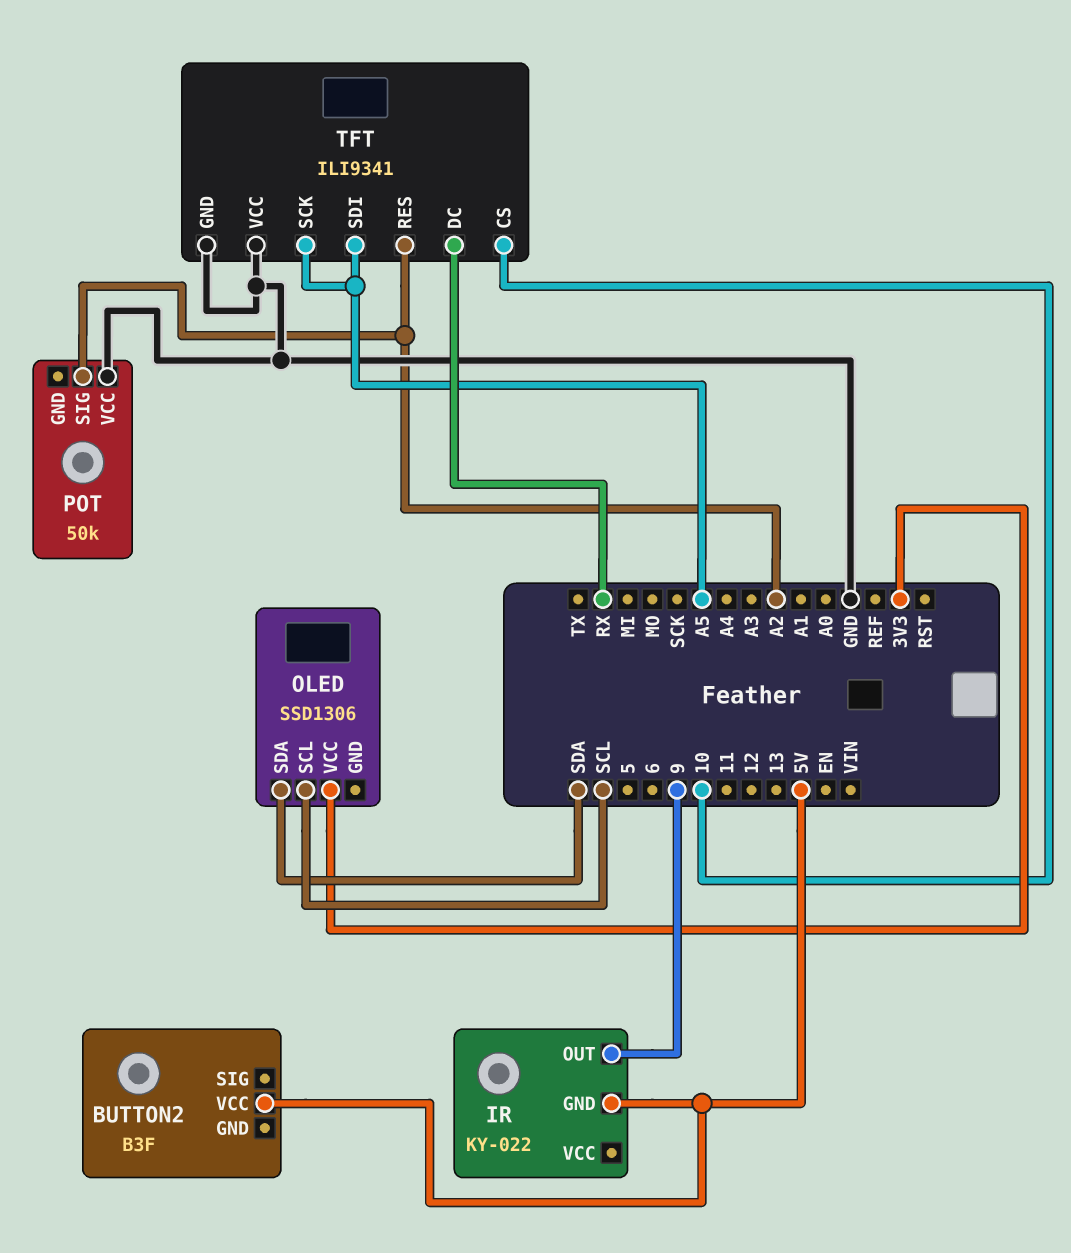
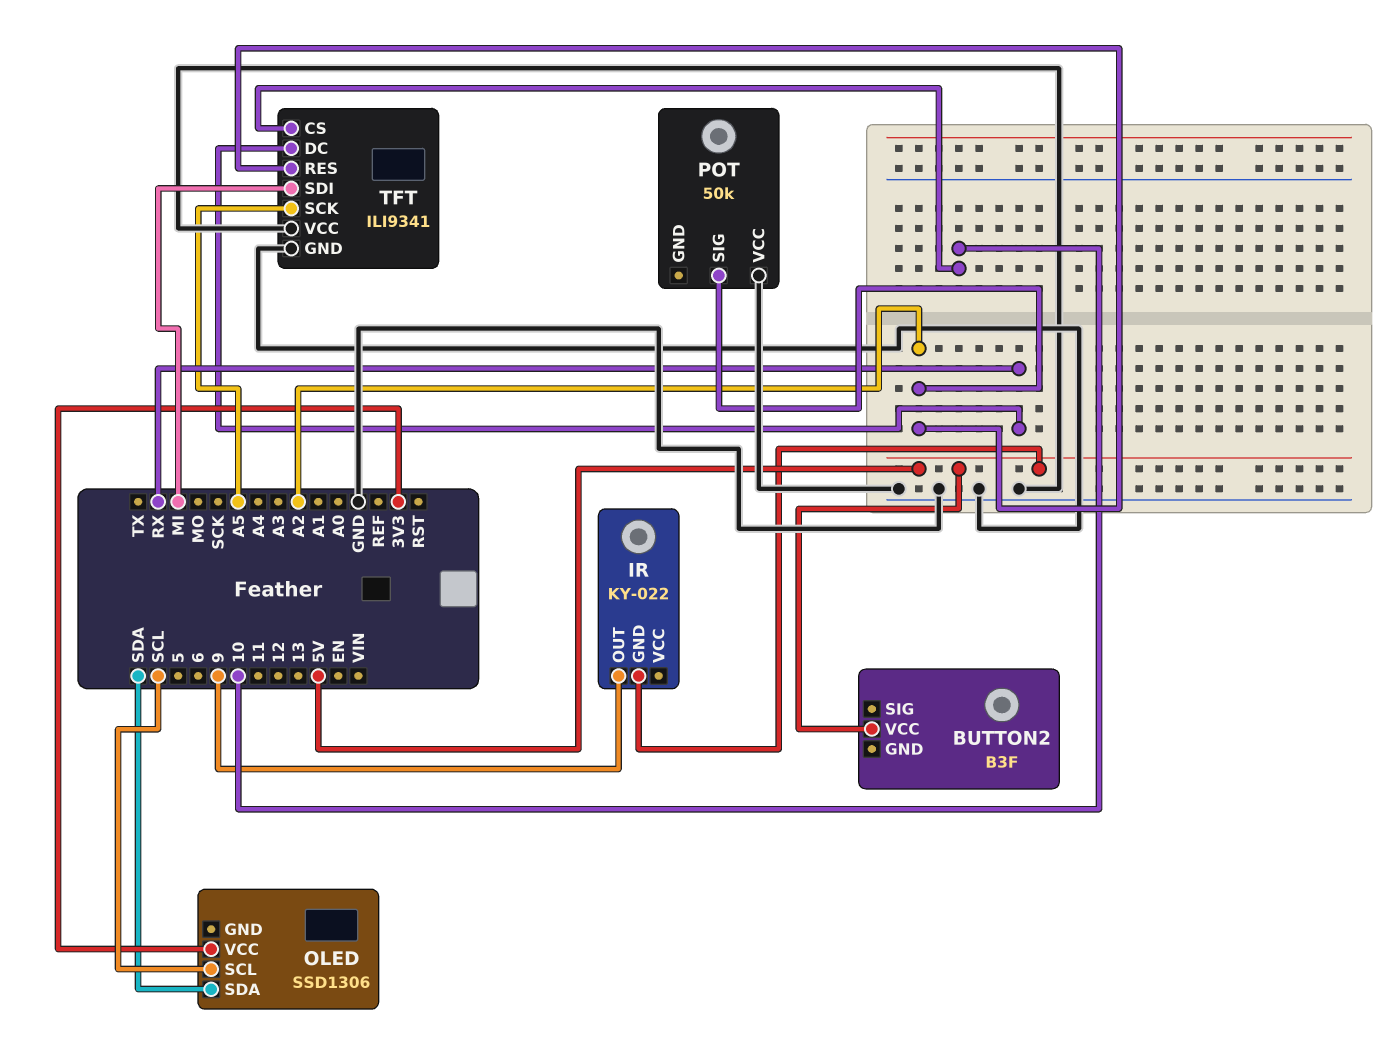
TFT pin SDI: A5 -> MI

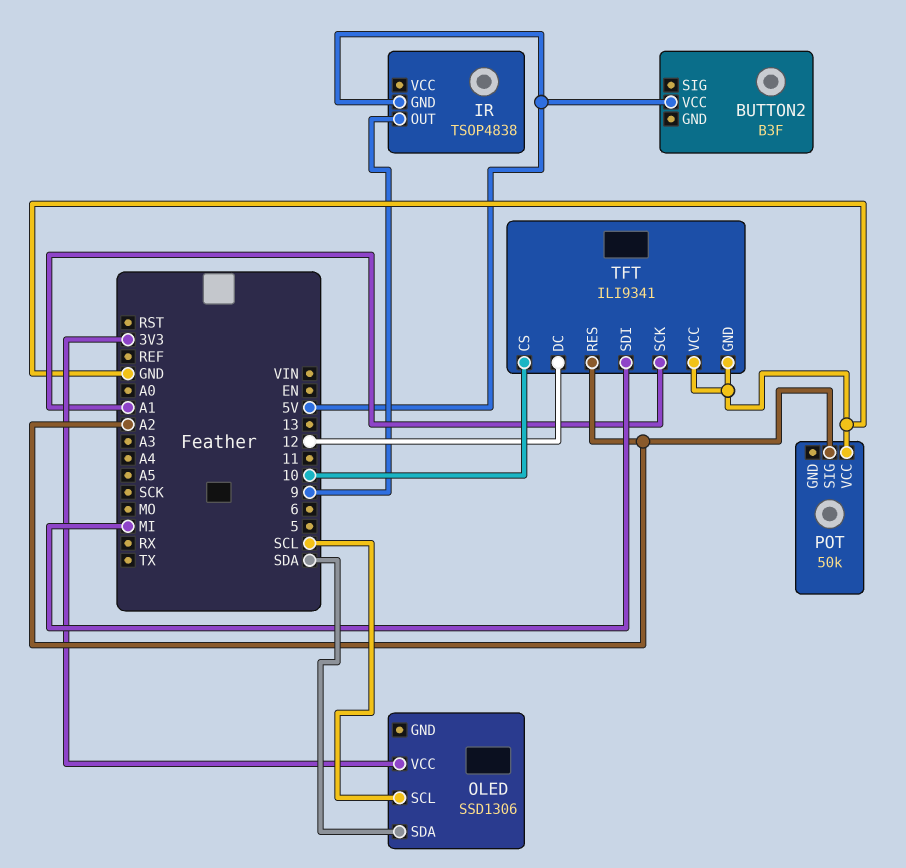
IR: KY-022 -> TSOP4838
TFT pin DC: RX -> 12
TFT pin SCK: A5 -> A1

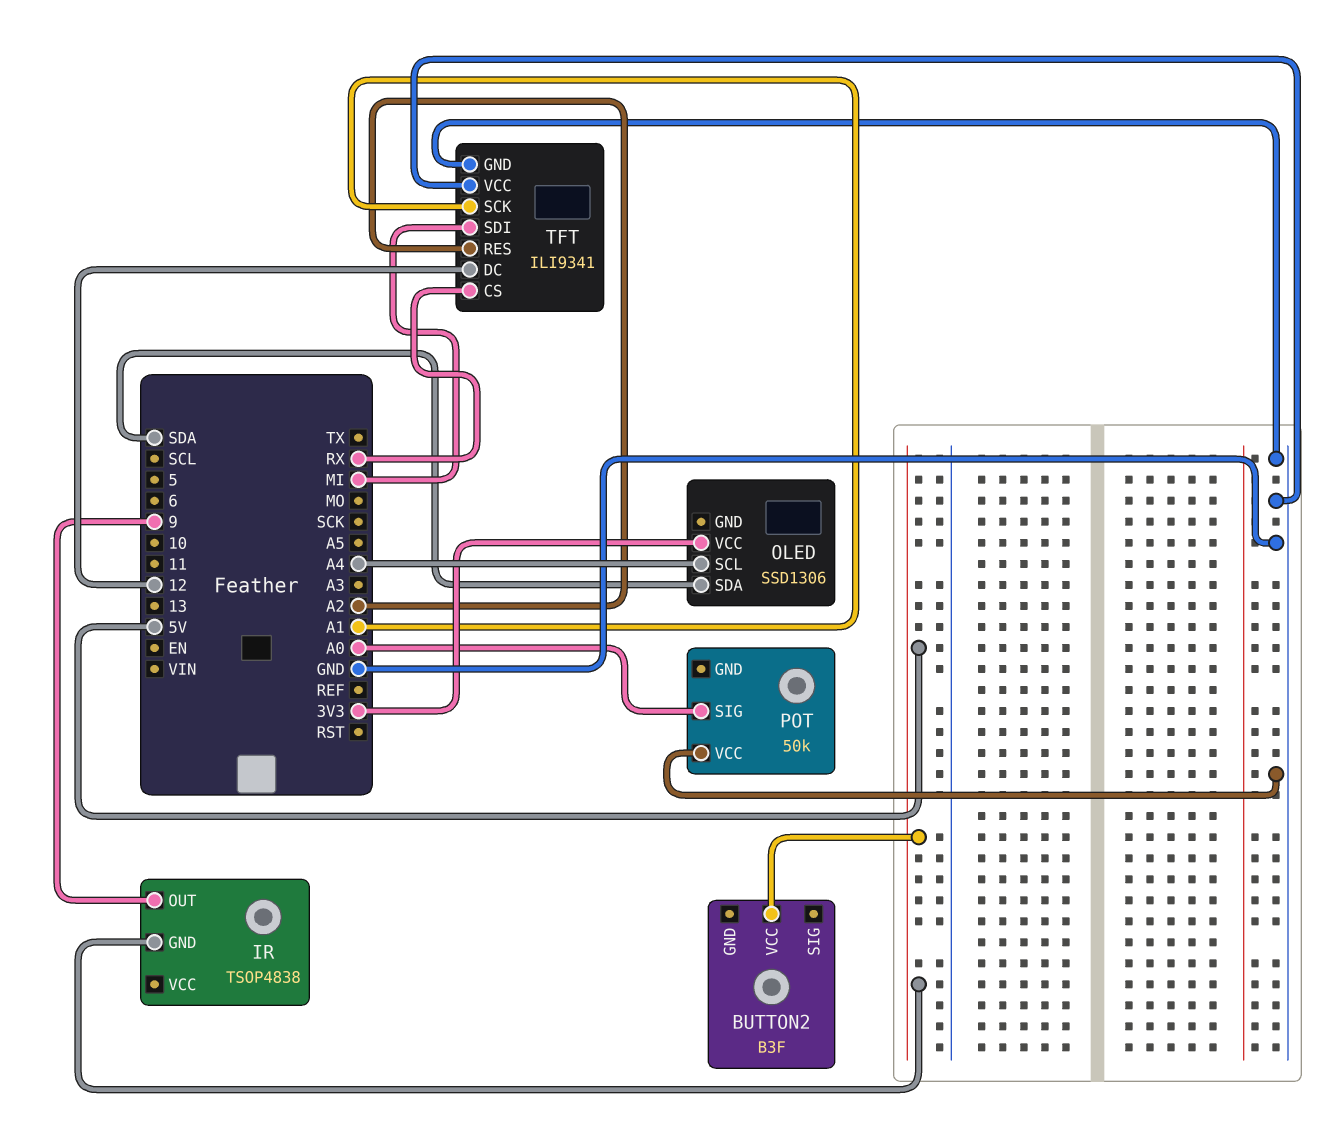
OLED pin SCL: SCL -> A4
POT pin SIG: A2 -> A0
TFT pin CS: 10 -> RX

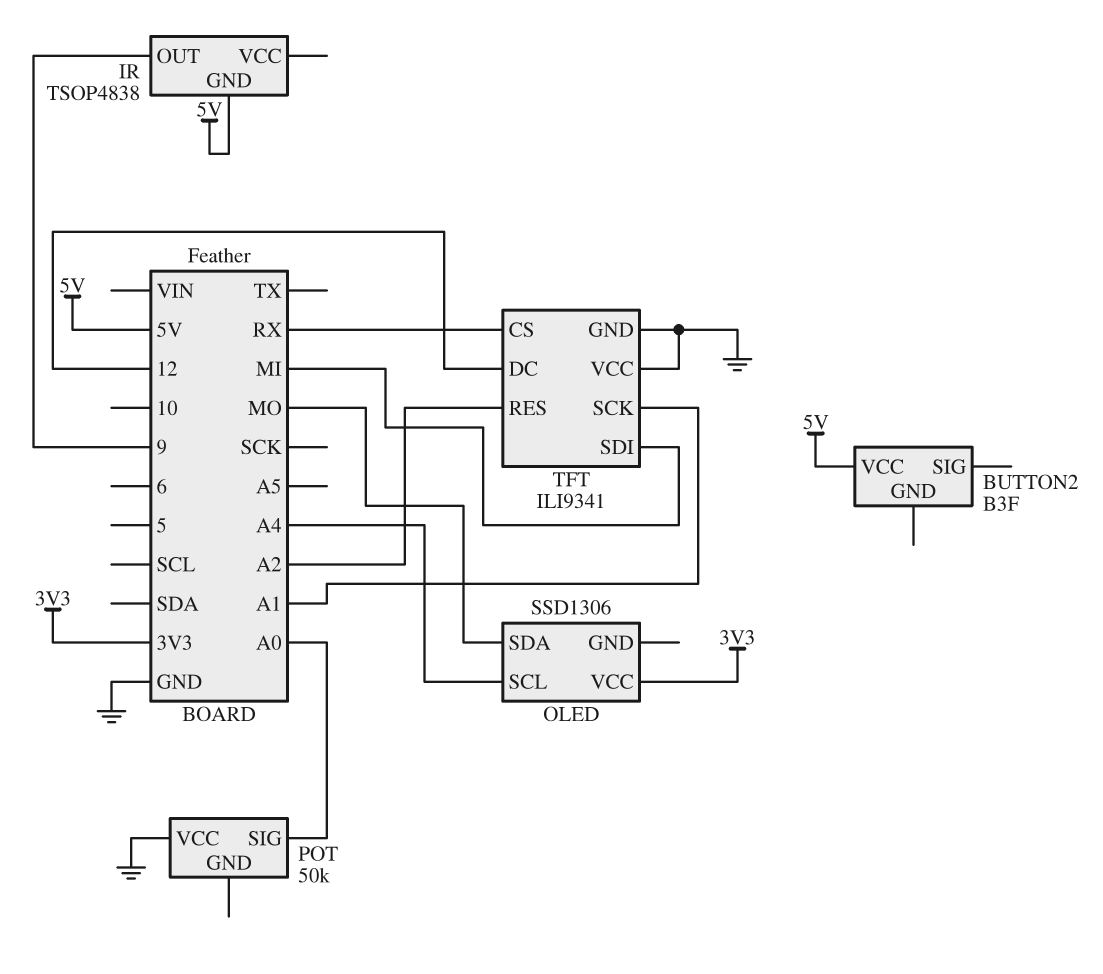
OLED pin SDA: SDA -> MO

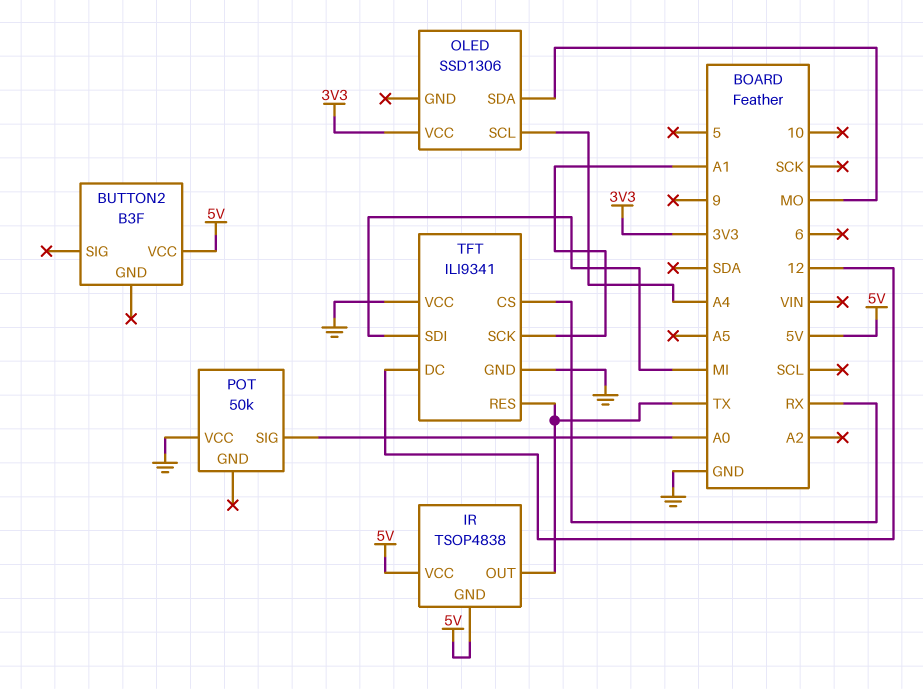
IR pin OUT: 9 -> TX
IR pin VCC: none -> 5V
TFT pin RES: A2 -> TX

